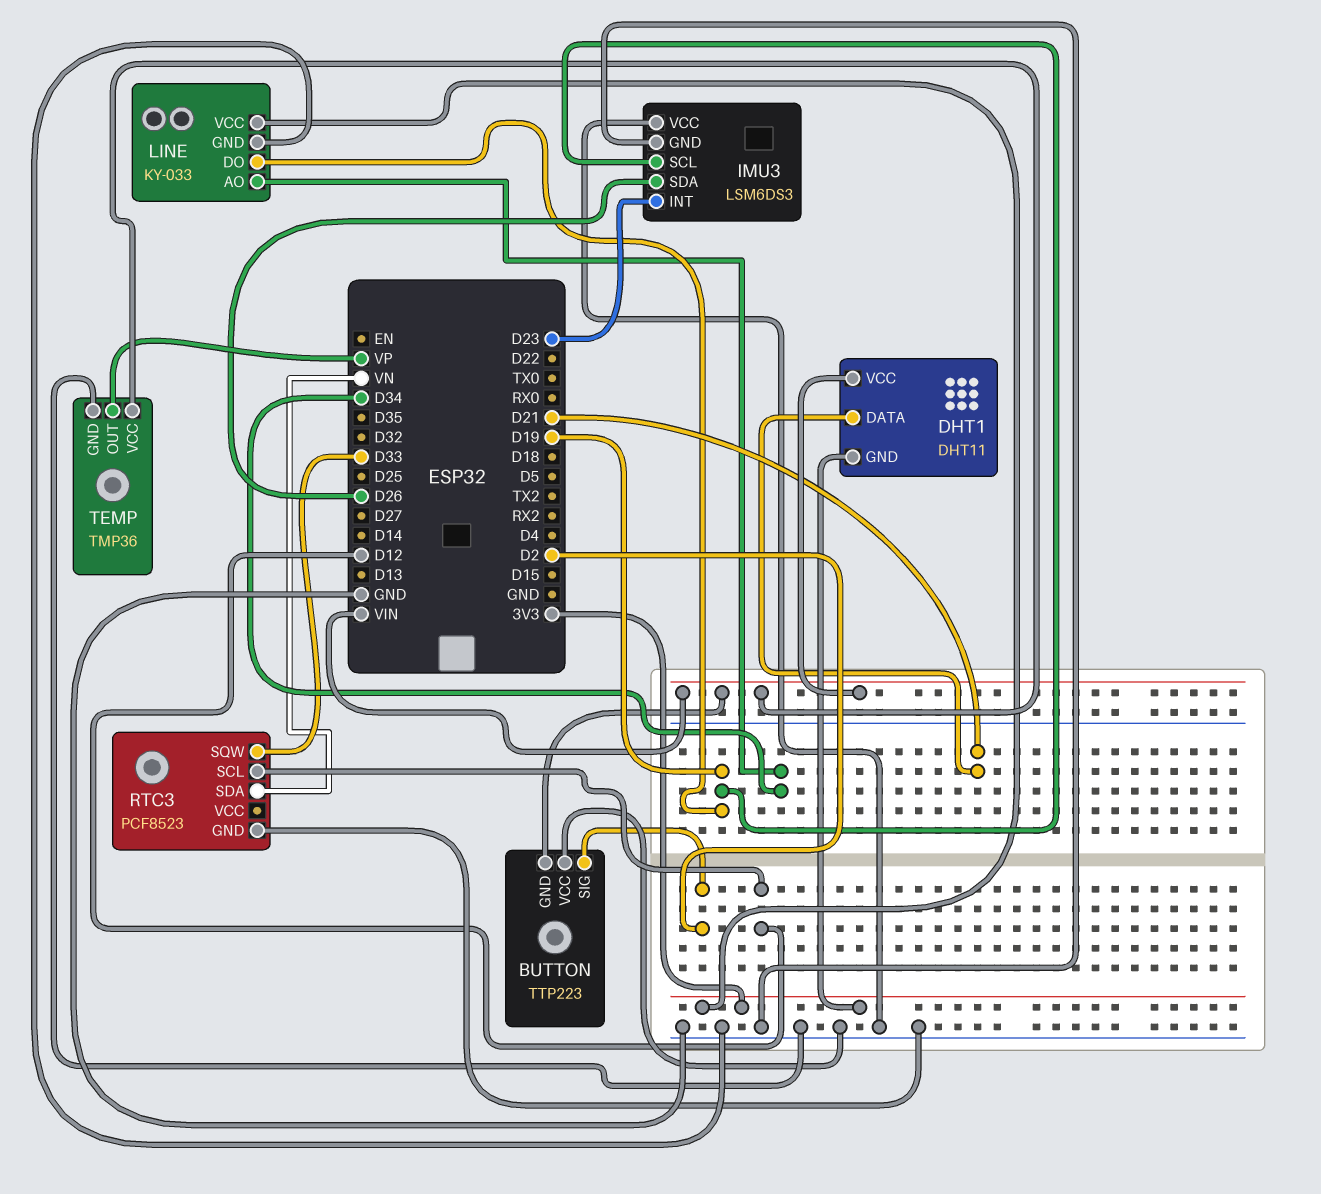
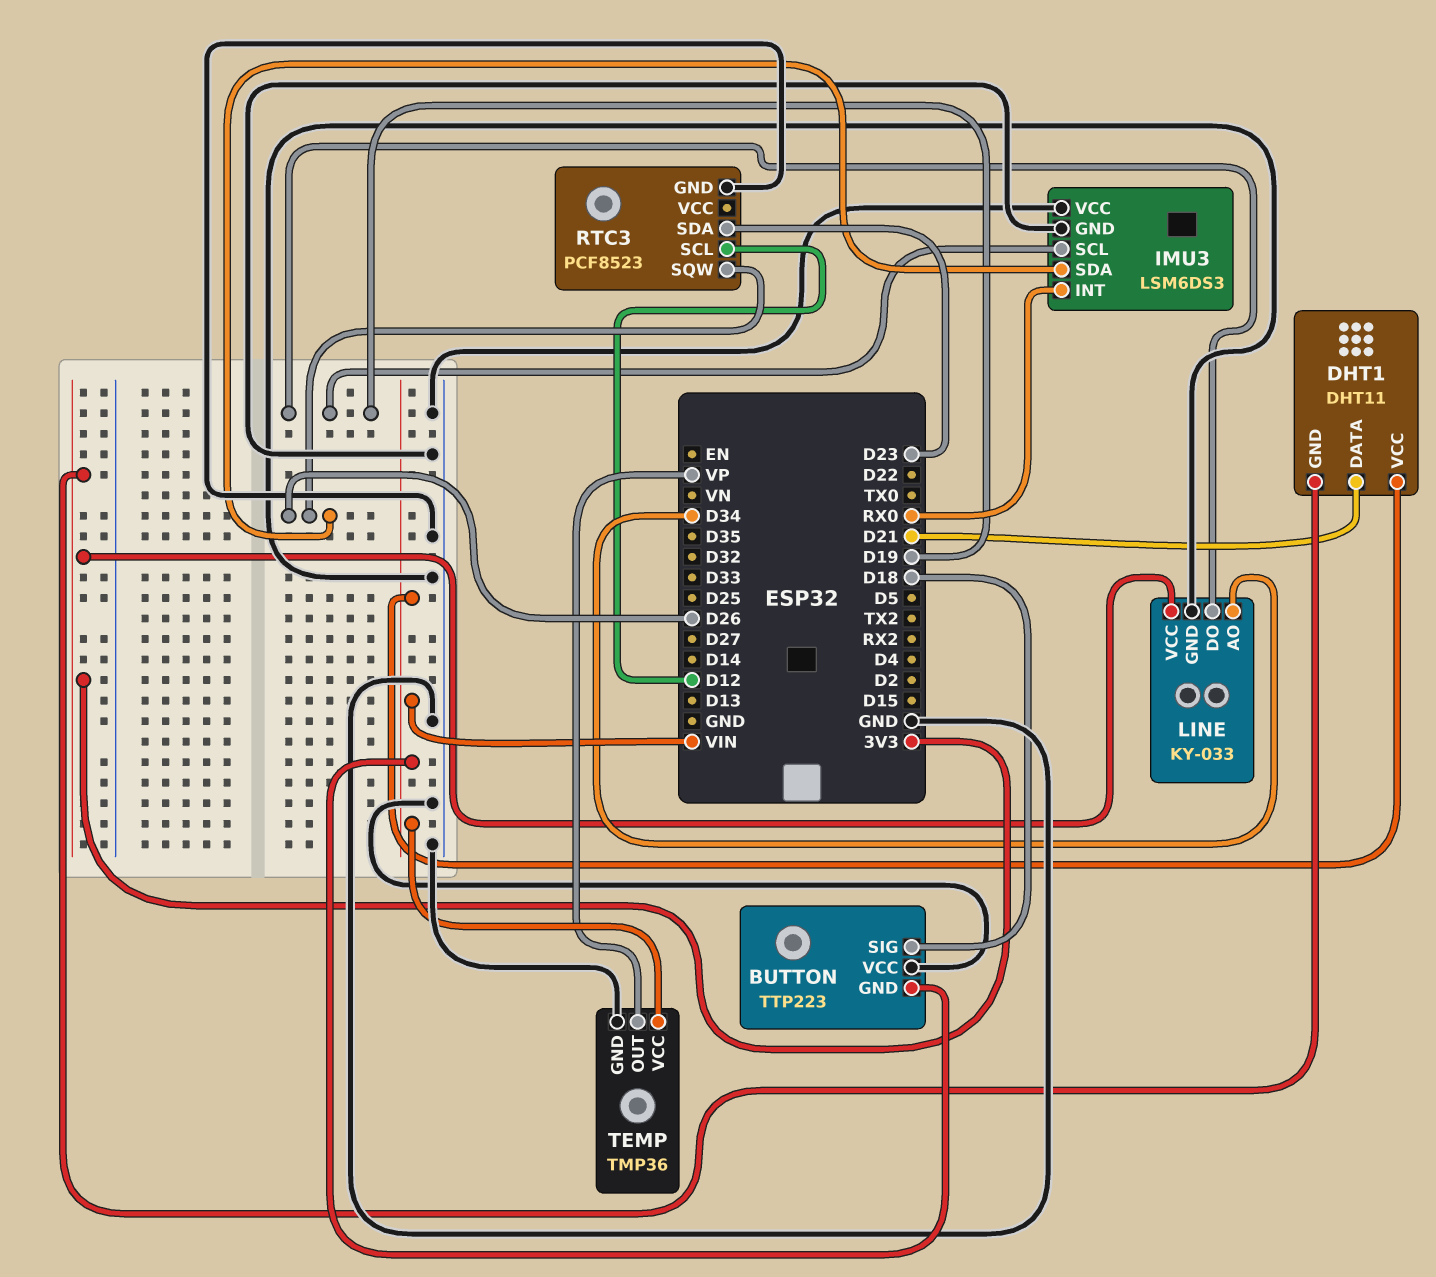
BUTTON pin SIG: D2 -> D18
IMU3 pin INT: D23 -> RX0
RTC3 pin SDA: VN -> D23
RTC3 pin SQW: D33 -> D26

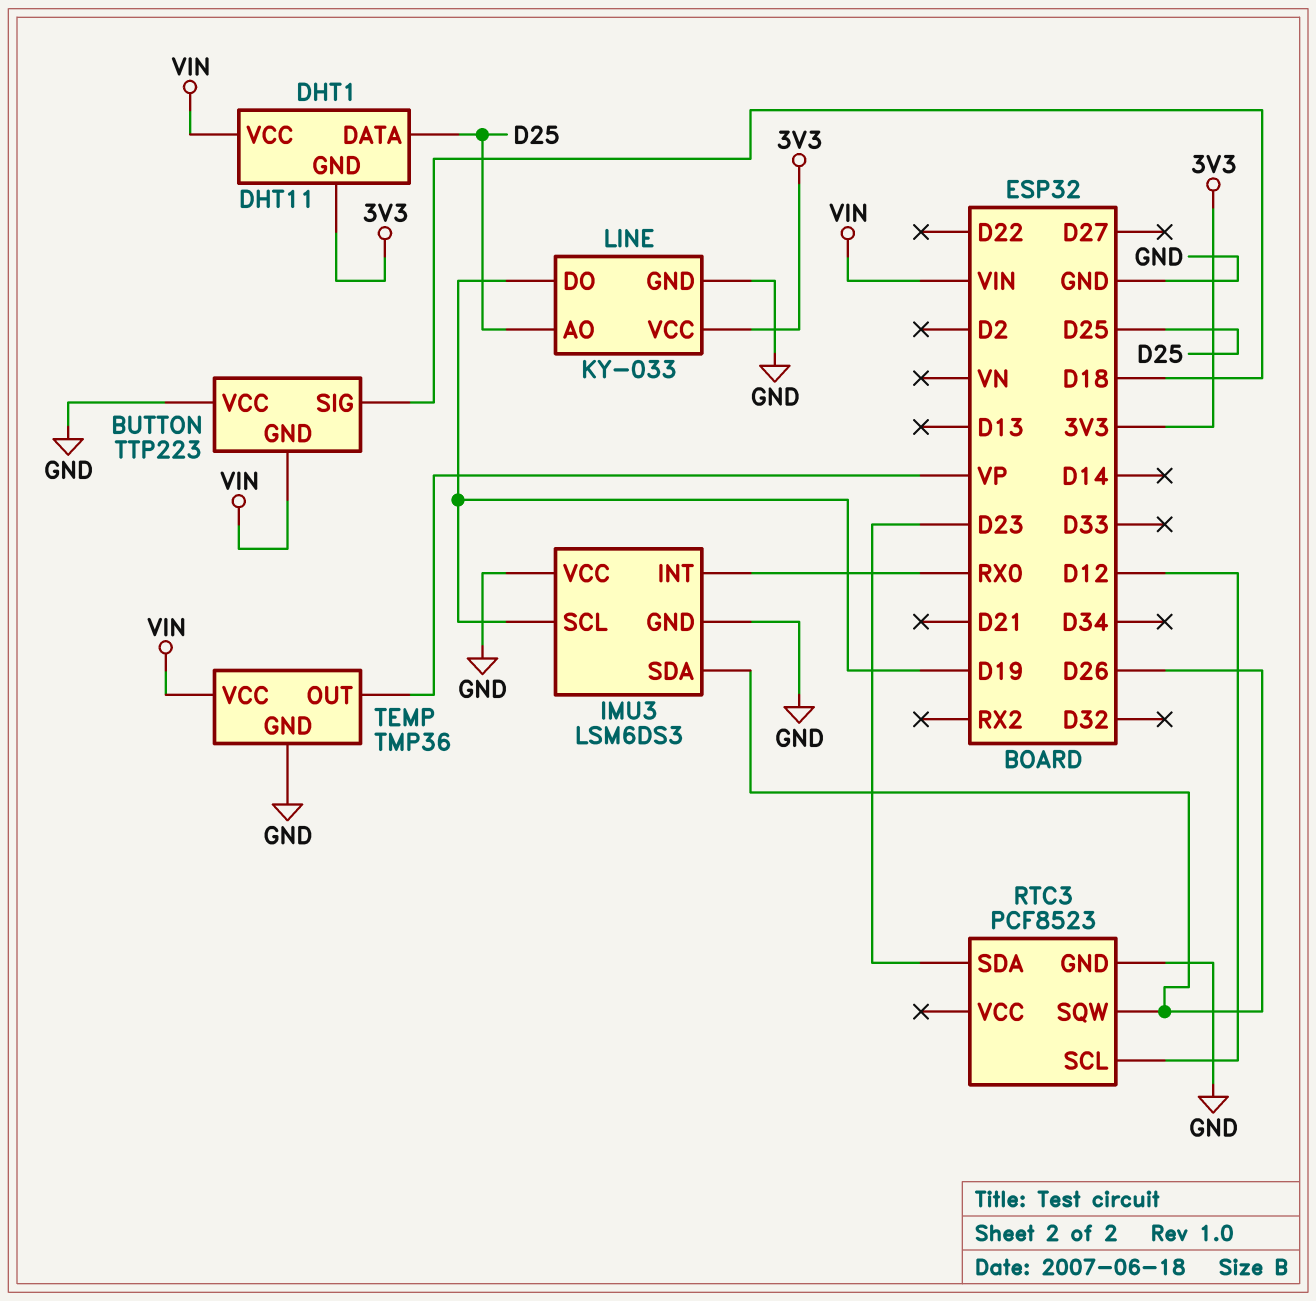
DHT1 pin DATA: D21 -> D25
LINE pin AO: D34 -> D25

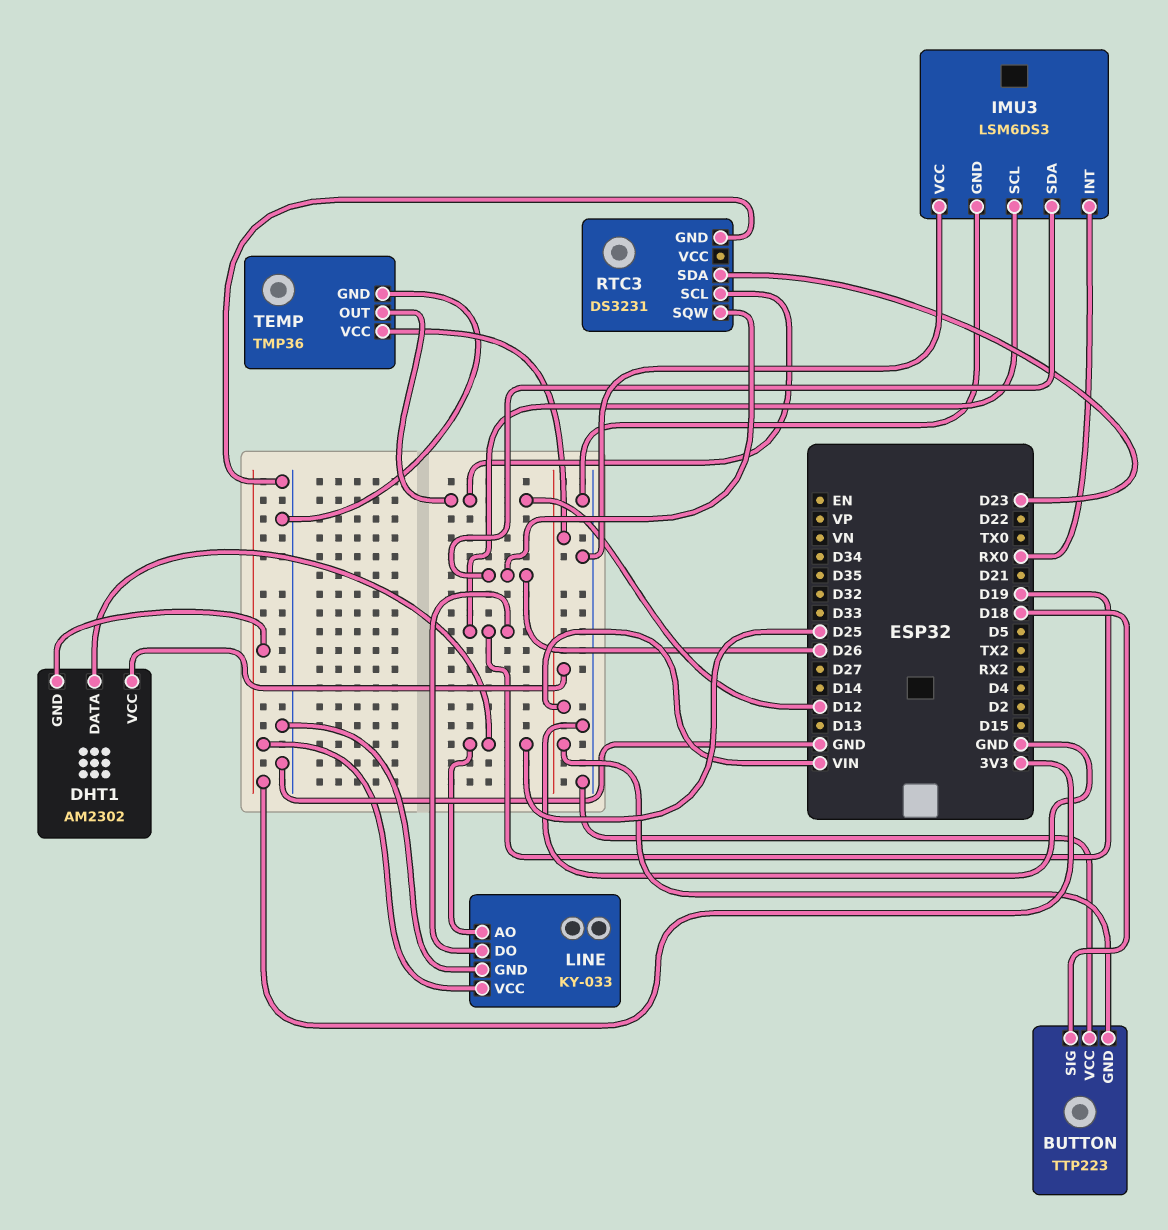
DHT1: DHT11 -> AM2302
RTC3: PCF8523 -> DS3231
TEMP pin OUT: VP -> D12

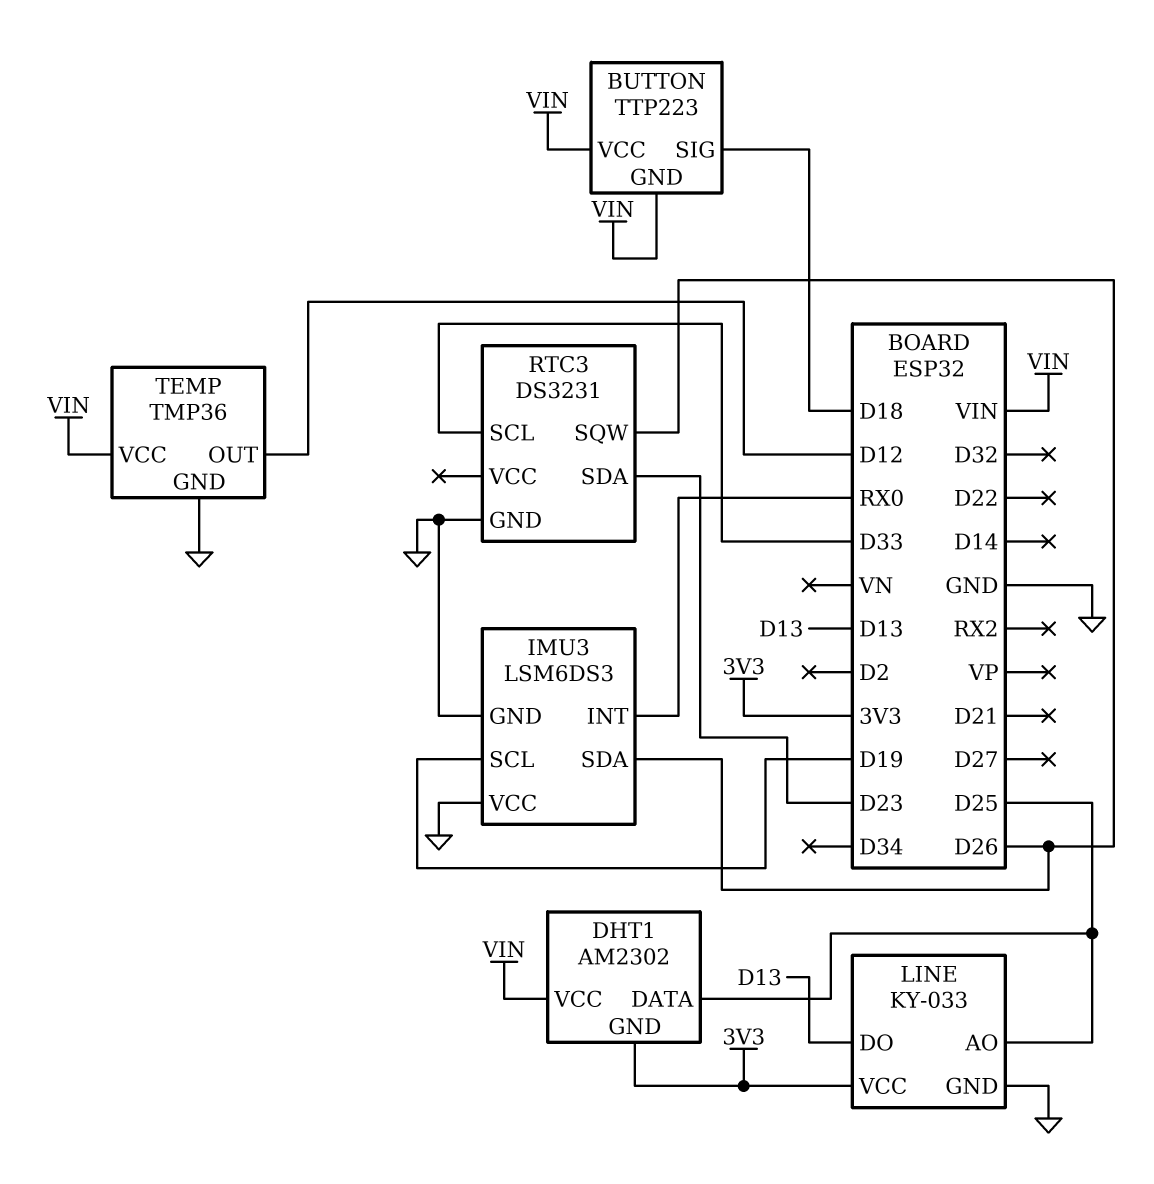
BUTTON pin VCC: GND -> VIN
LINE pin DO: D19 -> D13
RTC3 pin SCL: D12 -> D33

